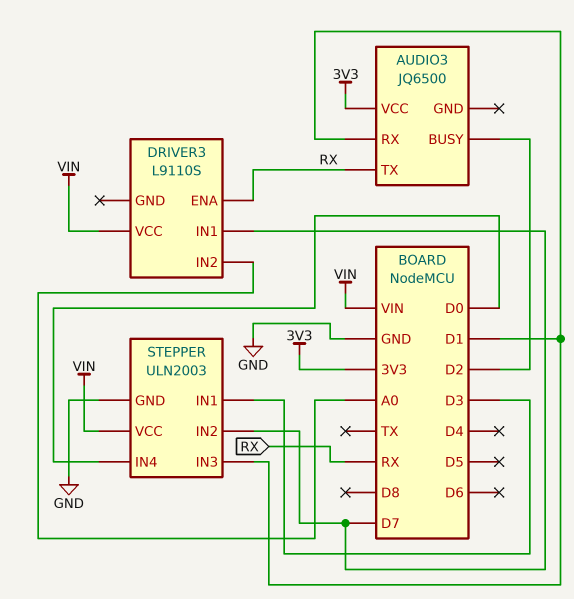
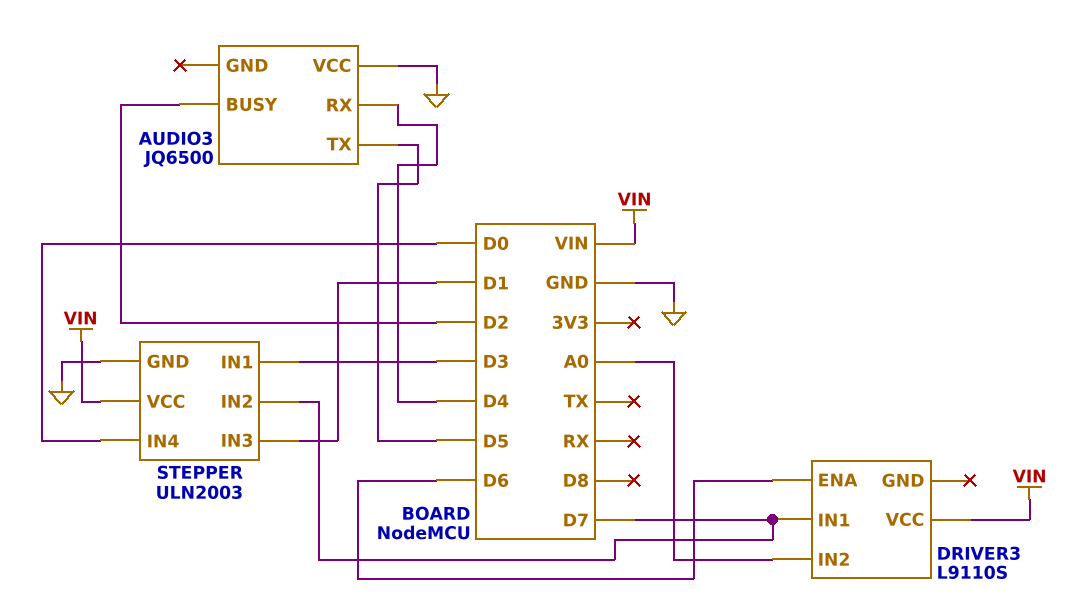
AUDIO3 pin RX: D1 -> D4
AUDIO3 pin TX: RX -> D5
AUDIO3 pin VCC: 3V3 -> GND
DRIVER3 pin ENA: RX -> D6

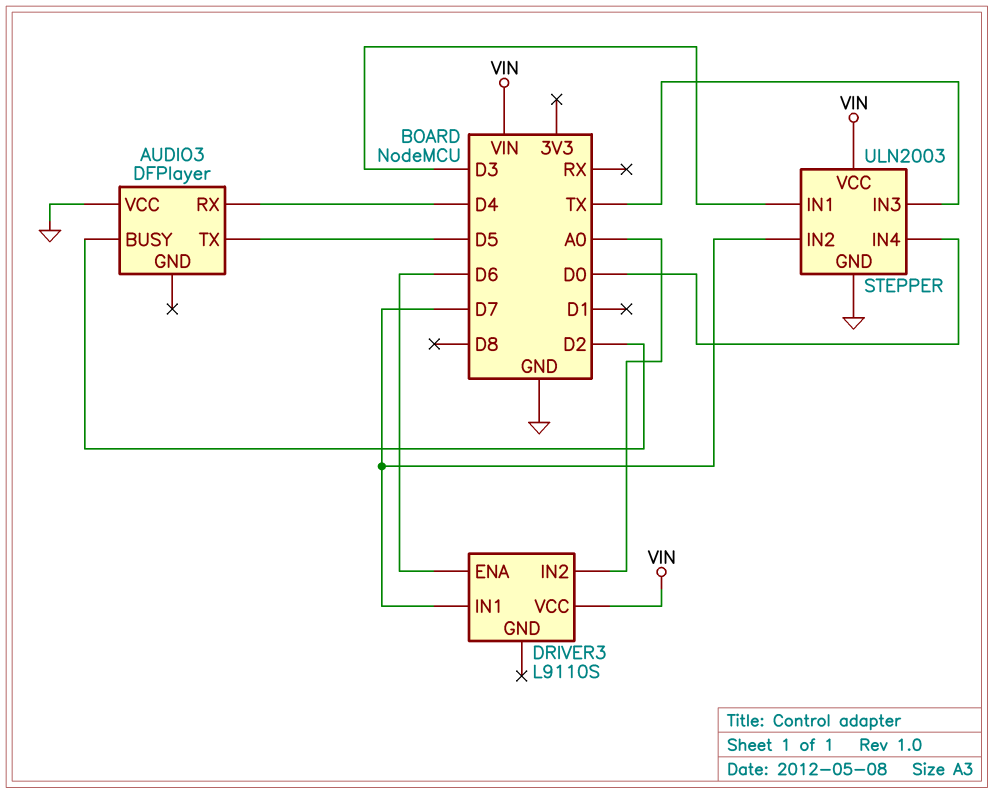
AUDIO3: JQ6500 -> DFPlayer
STEPPER pin IN3: D1 -> TX

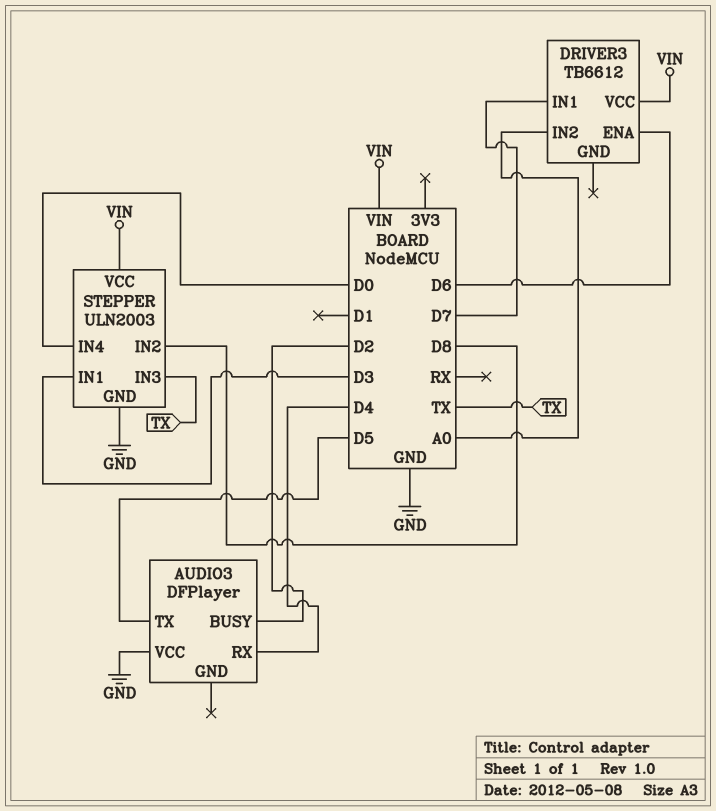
DRIVER3: L9110S -> TB6612
STEPPER pin IN2: D7 -> D8

